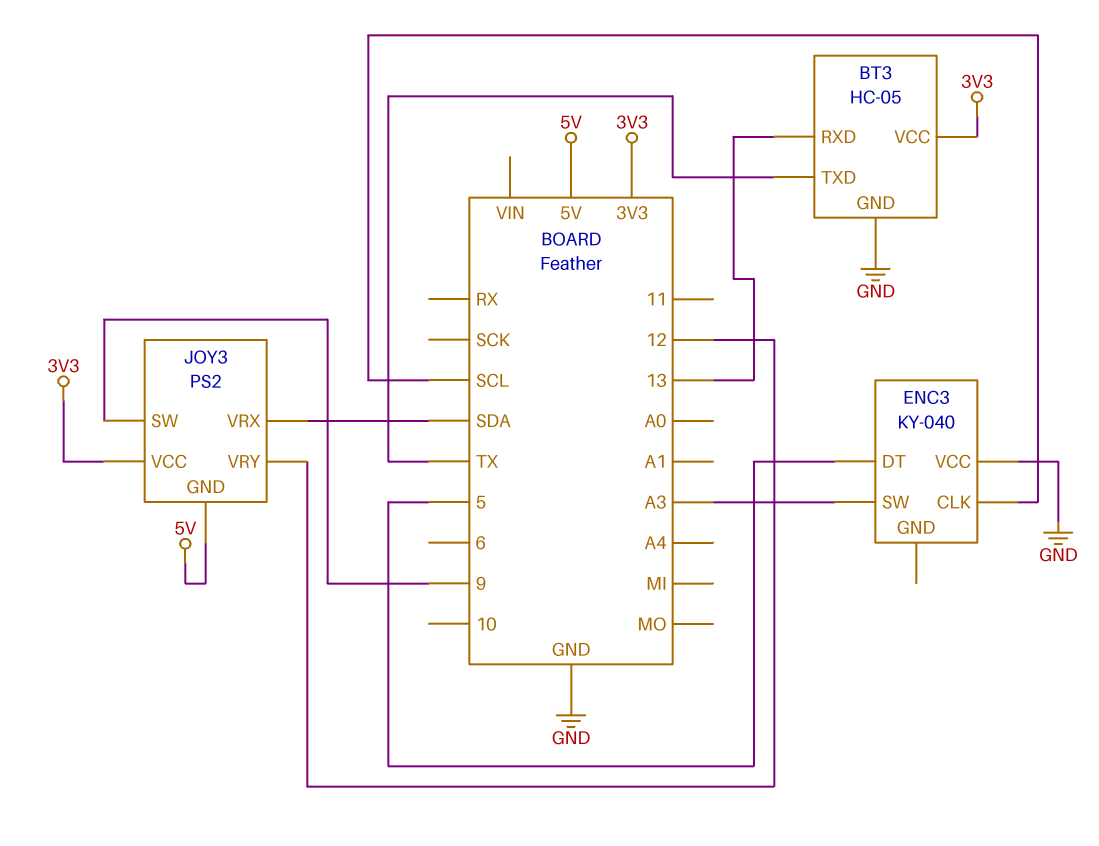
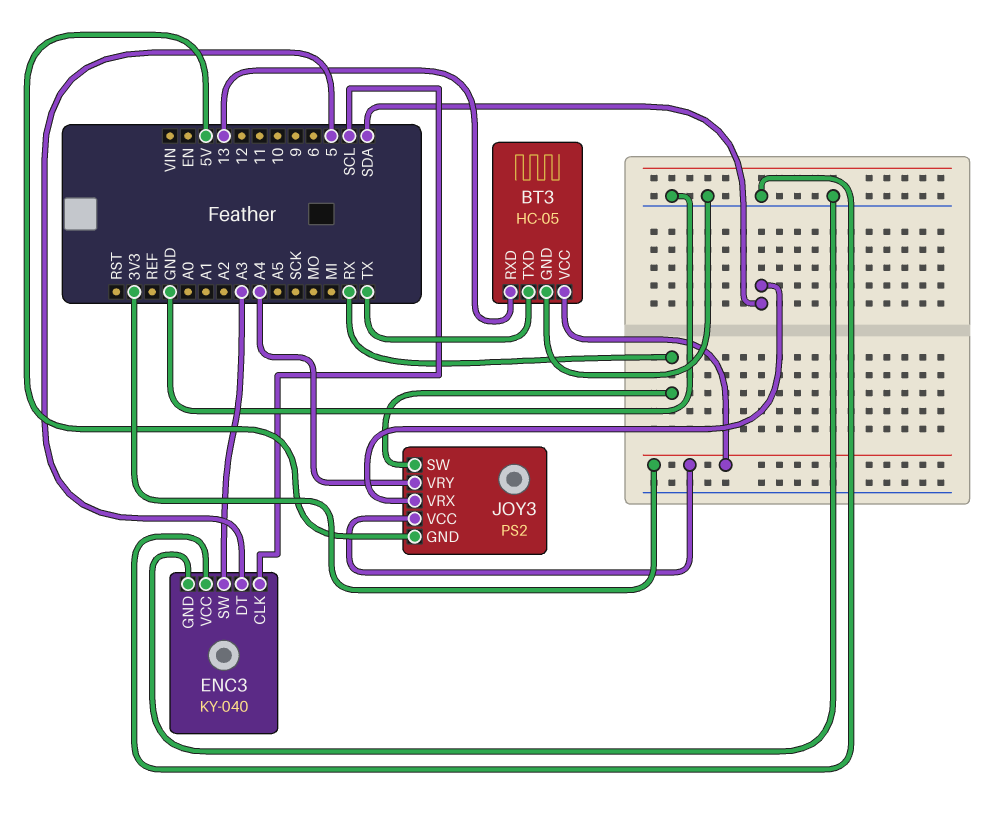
ENC3 pin GND: none -> GND
JOY3 pin SW: 9 -> RX
JOY3 pin VRY: 12 -> A4

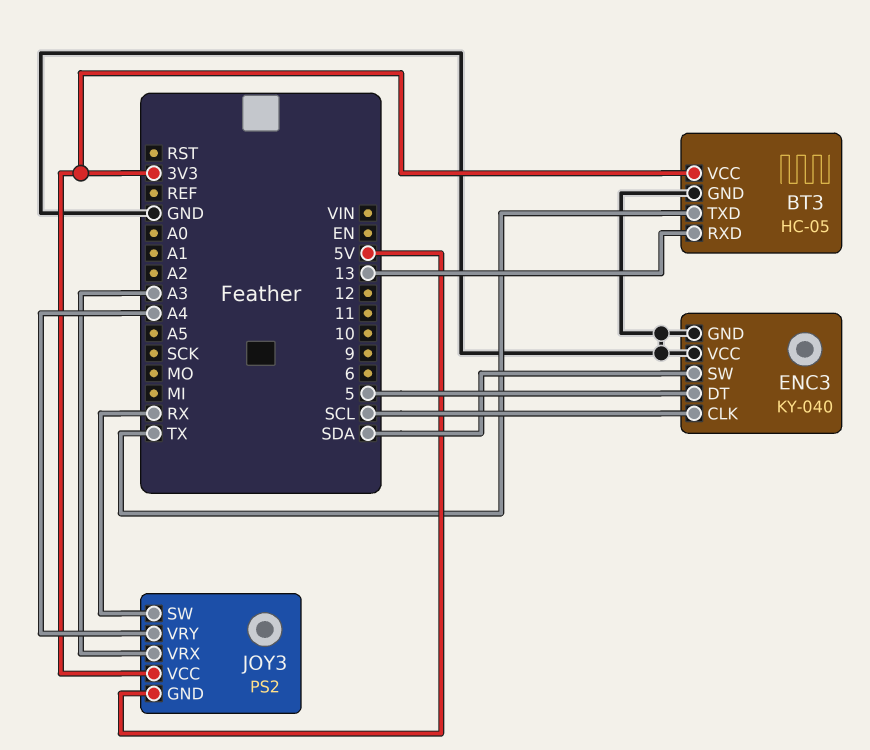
ENC3 pin SW: A3 -> SDA
JOY3 pin VRX: SDA -> A3

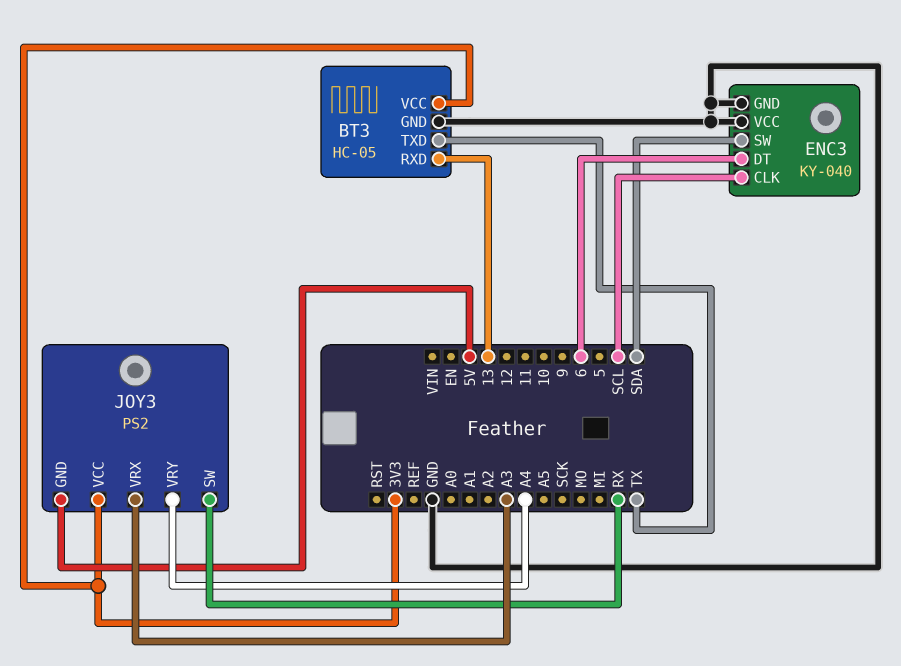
ENC3 pin DT: 5 -> 6

